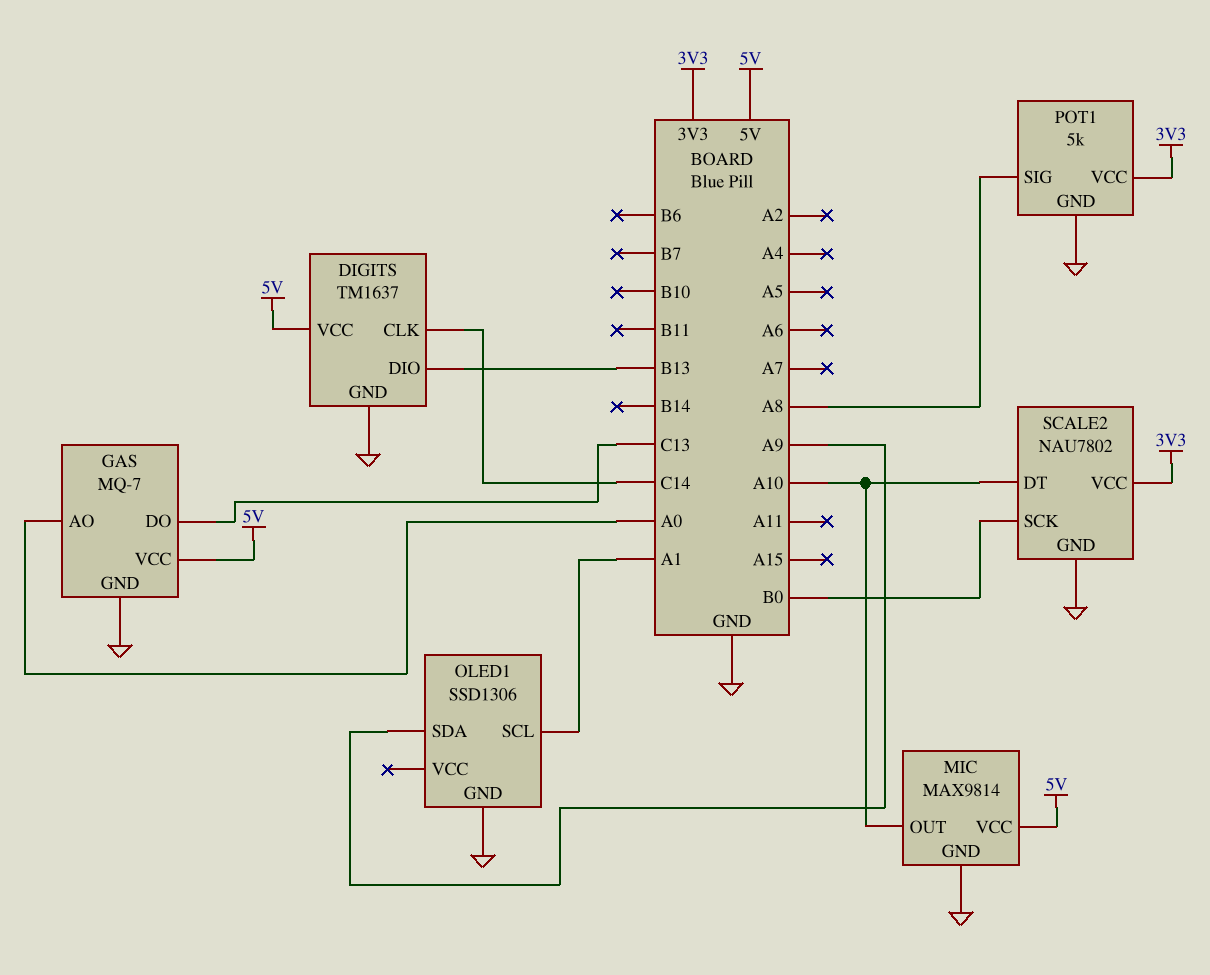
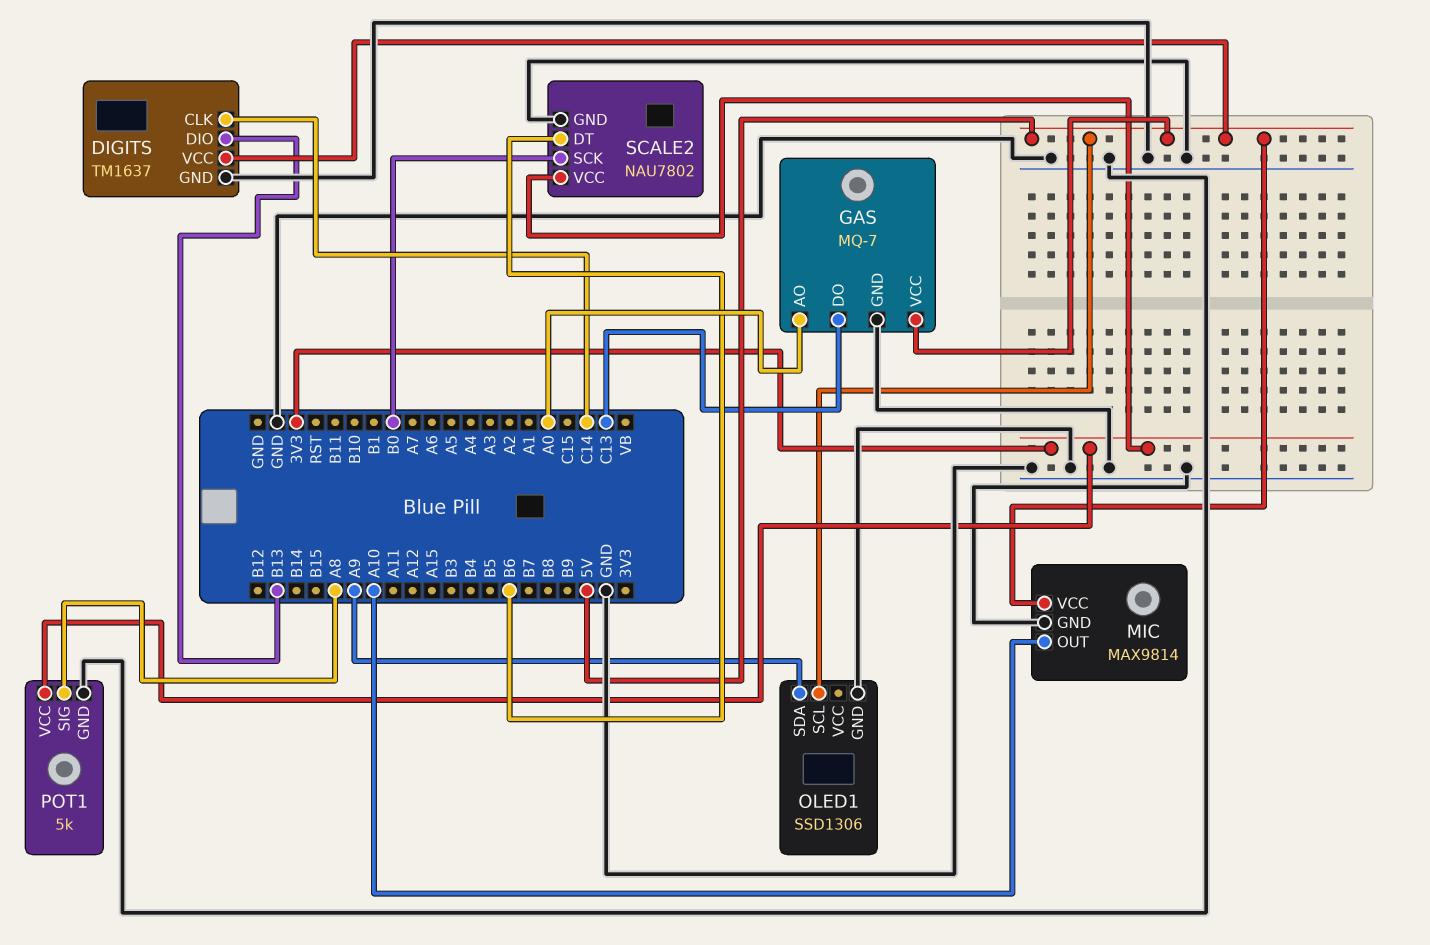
OLED1 pin SCL: A1 -> 5V
SCALE2 pin DT: A10 -> B6

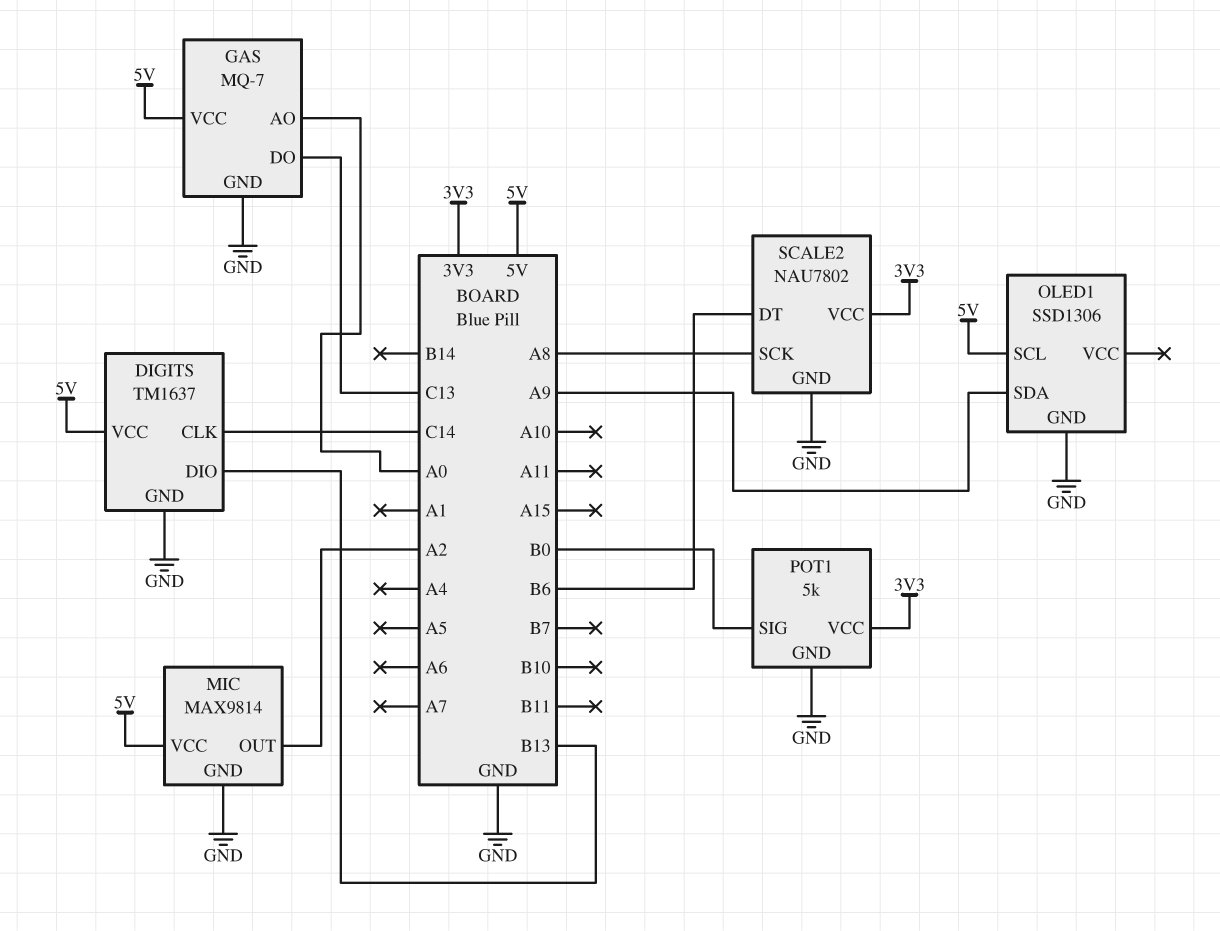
MIC pin OUT: A10 -> A2
POT1 pin SIG: A8 -> B0
SCALE2 pin SCK: B0 -> A8

